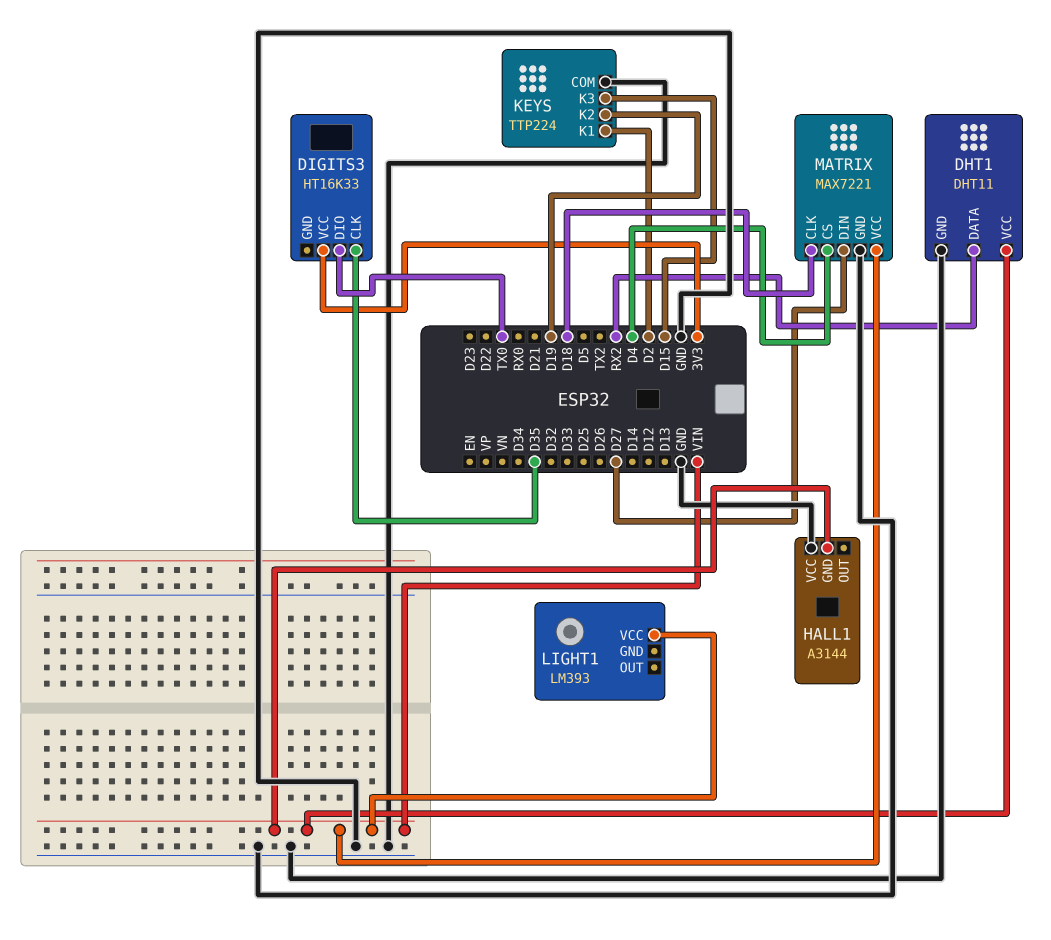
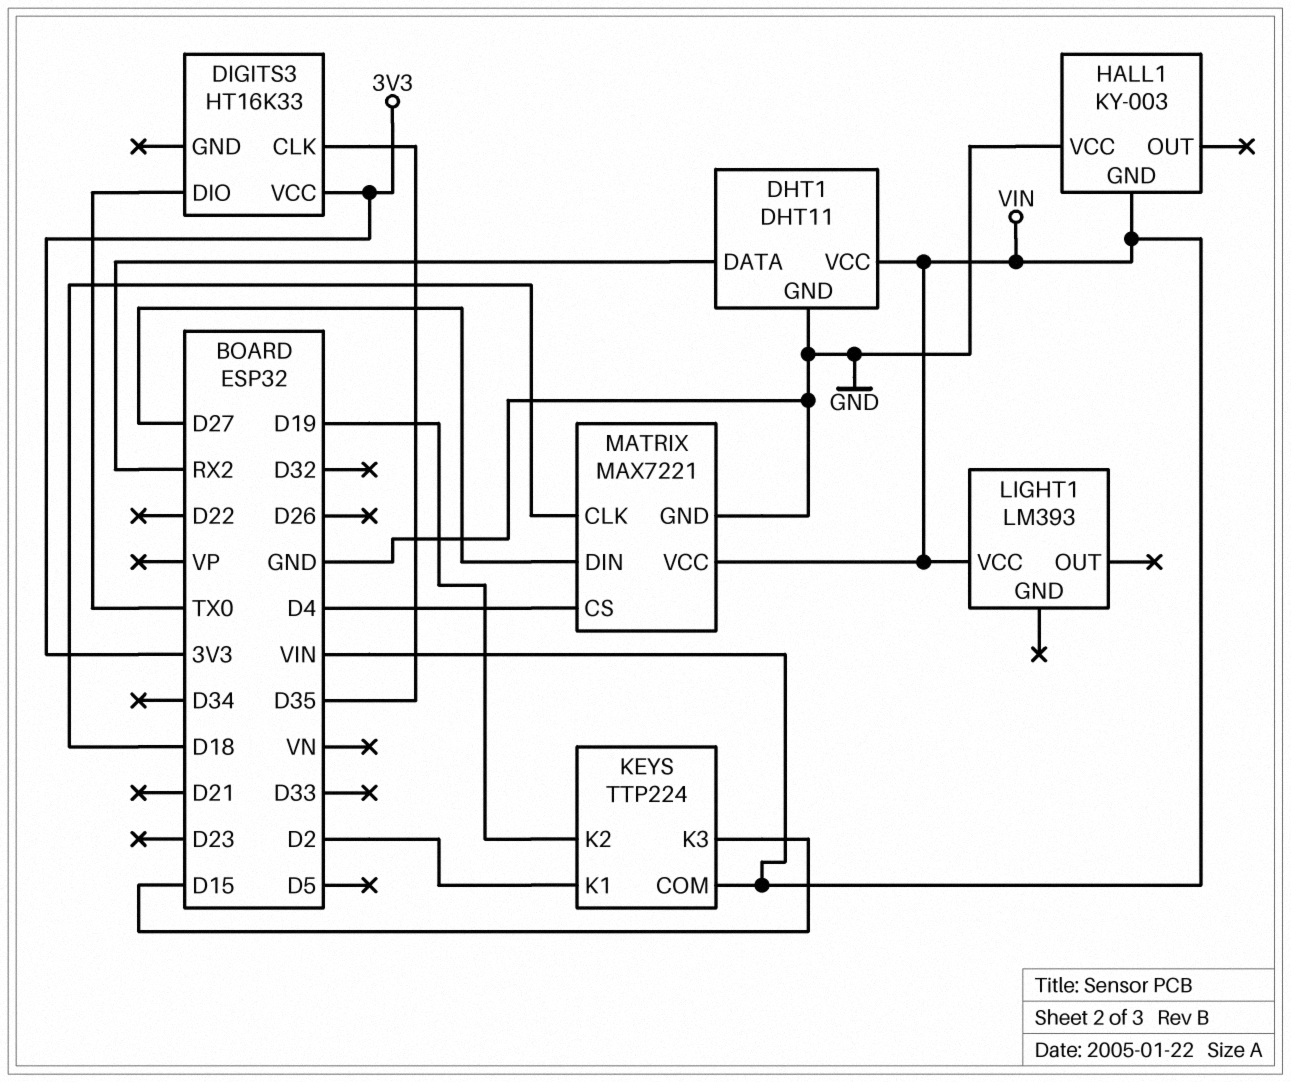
HALL1: A3144 -> KY-003
KEYS pin COM: GND -> VIN

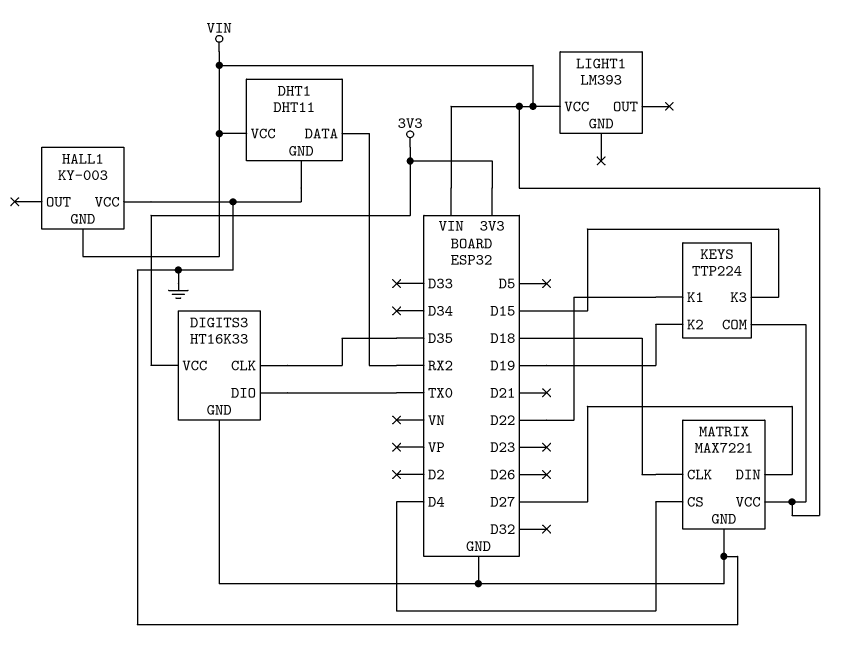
DIGITS3 pin GND: none -> GND
KEYS pin K1: D2 -> D22

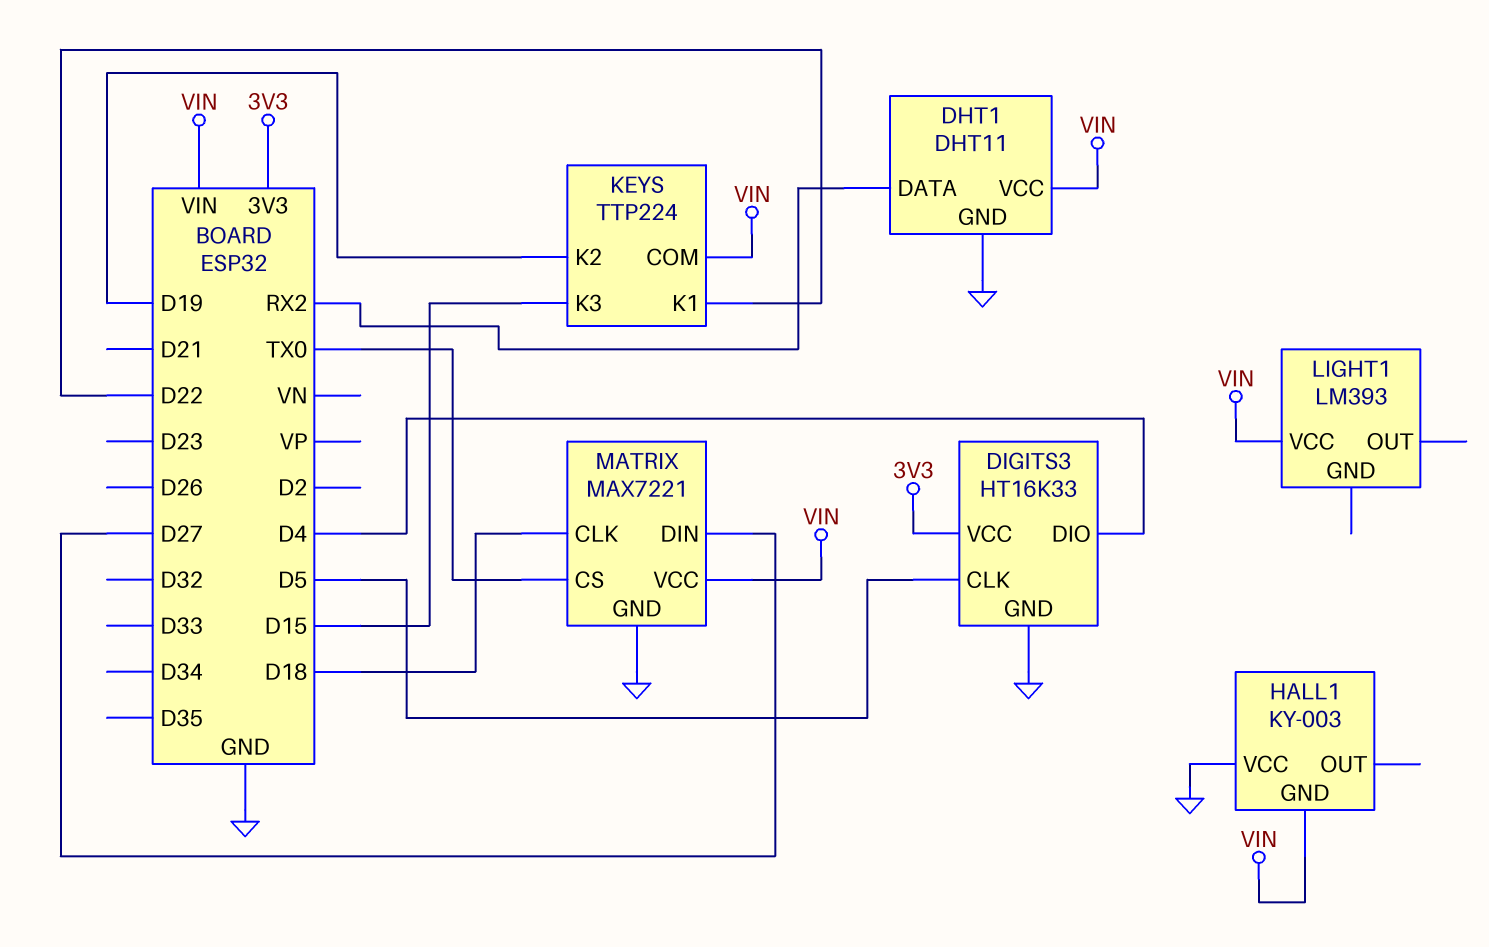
DIGITS3 pin CLK: D35 -> D5
DIGITS3 pin DIO: TX0 -> D4
MATRIX pin CS: D4 -> TX0

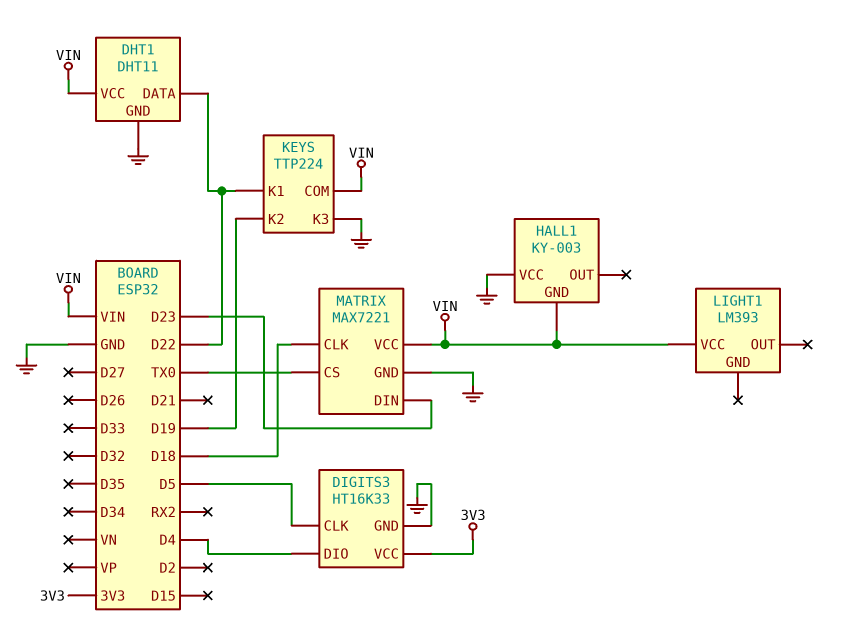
DHT1 pin DATA: RX2 -> D22
KEYS pin K3: D15 -> GND
MATRIX pin DIN: D27 -> D23

